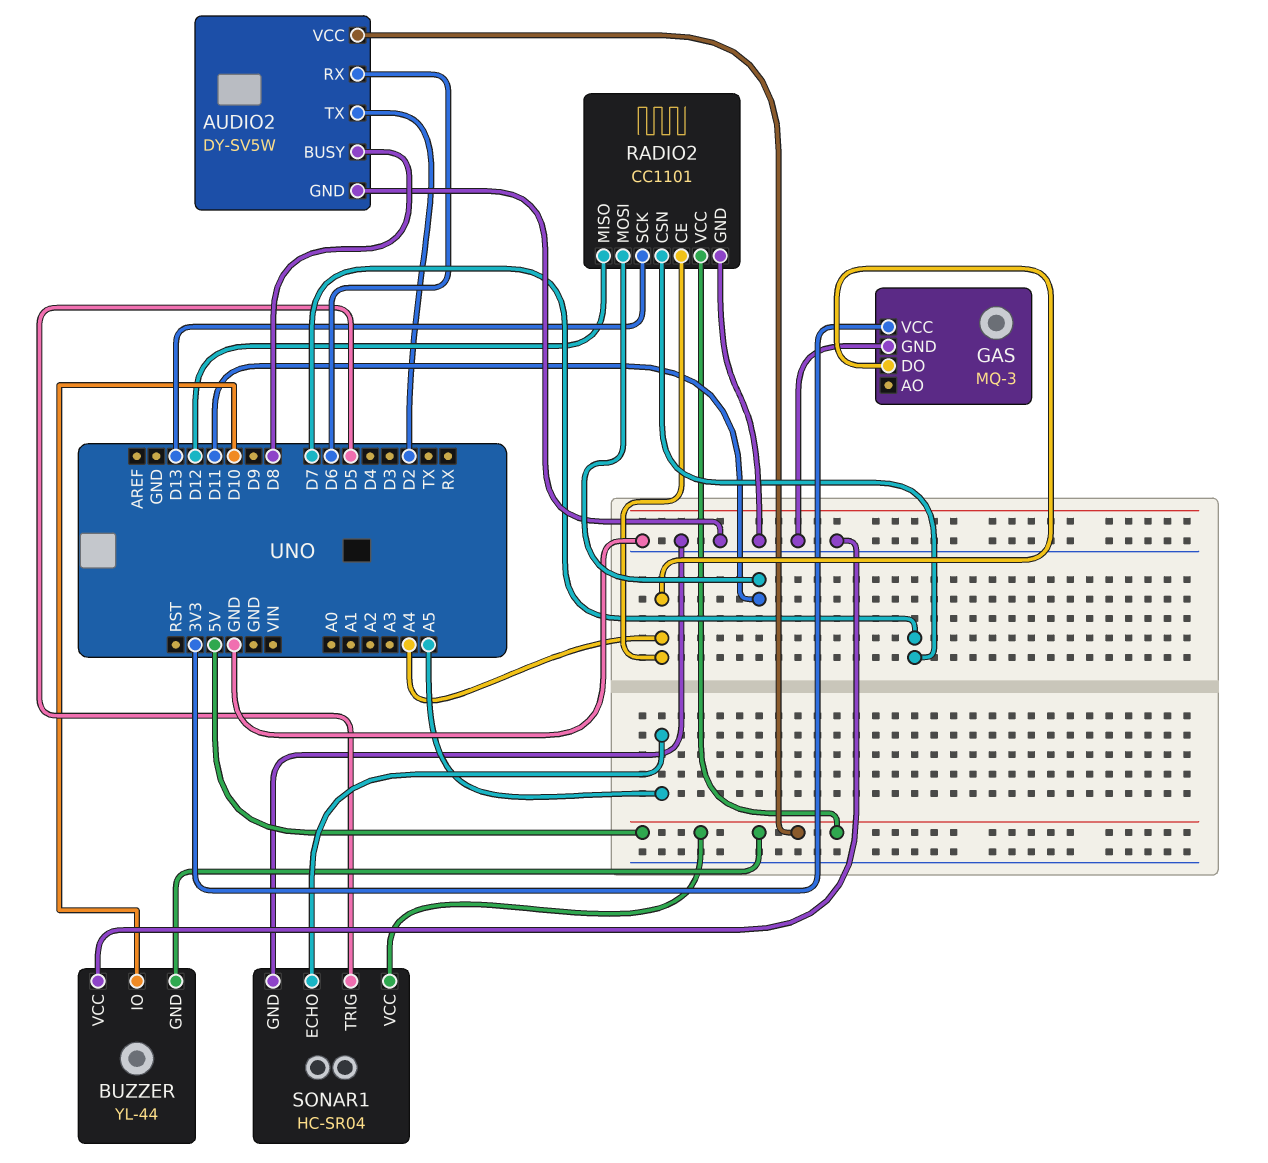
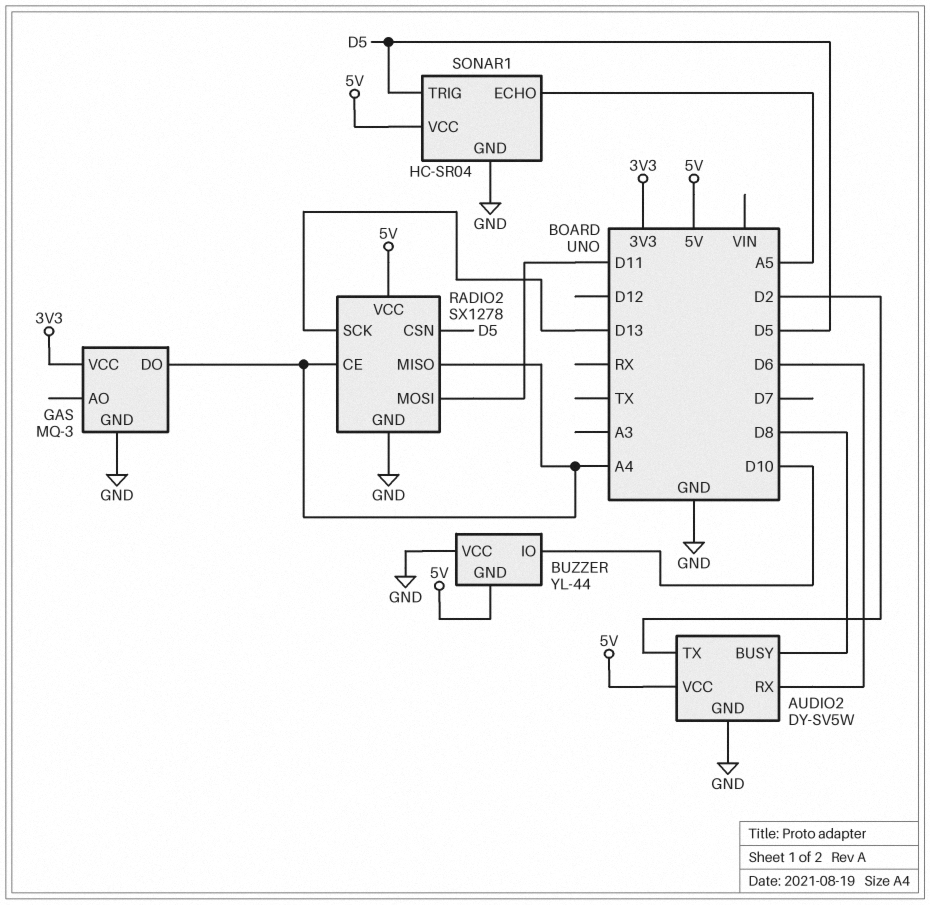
RADIO2: CC1101 -> SX1278
RADIO2 pin CSN: D7 -> D5
RADIO2 pin MISO: D12 -> A4

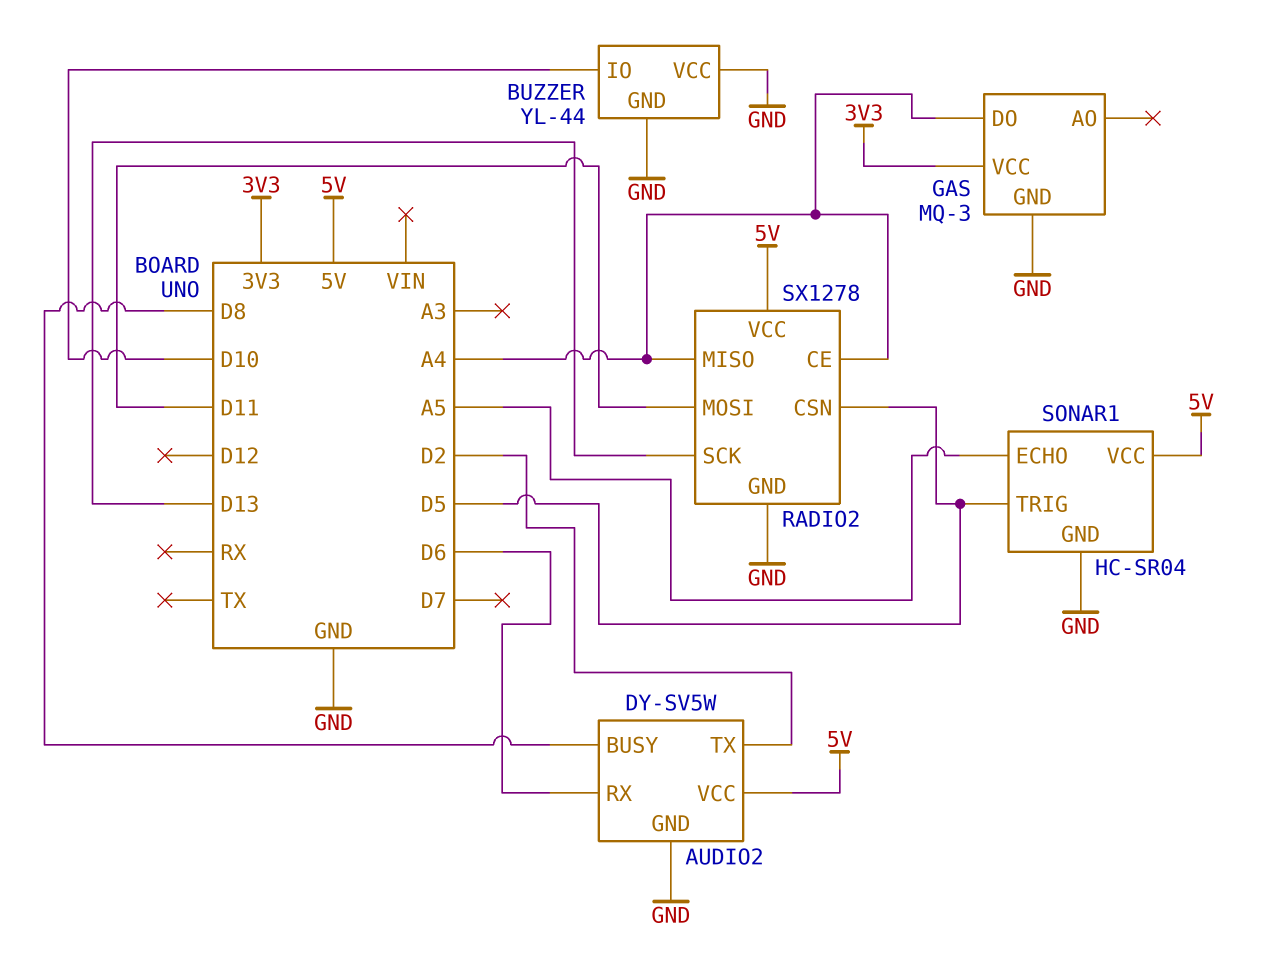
BUZZER pin GND: 5V -> GND

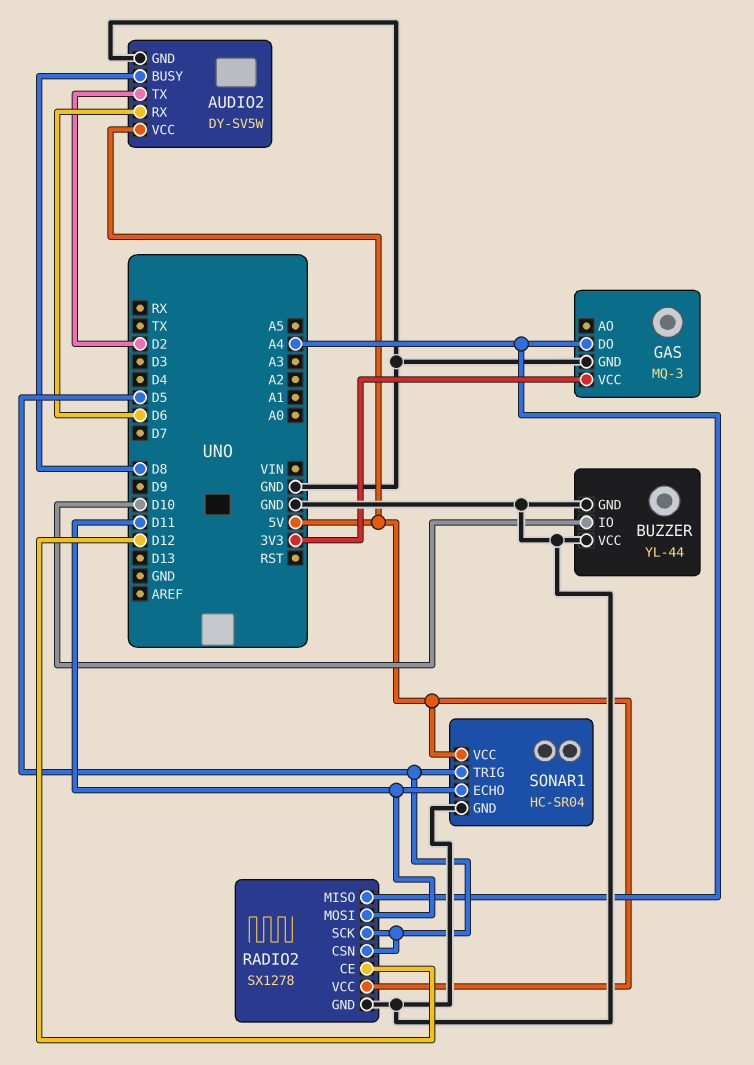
RADIO2 pin CE: A4 -> D12
RADIO2 pin SCK: D13 -> D5
SONAR1 pin ECHO: A5 -> D11

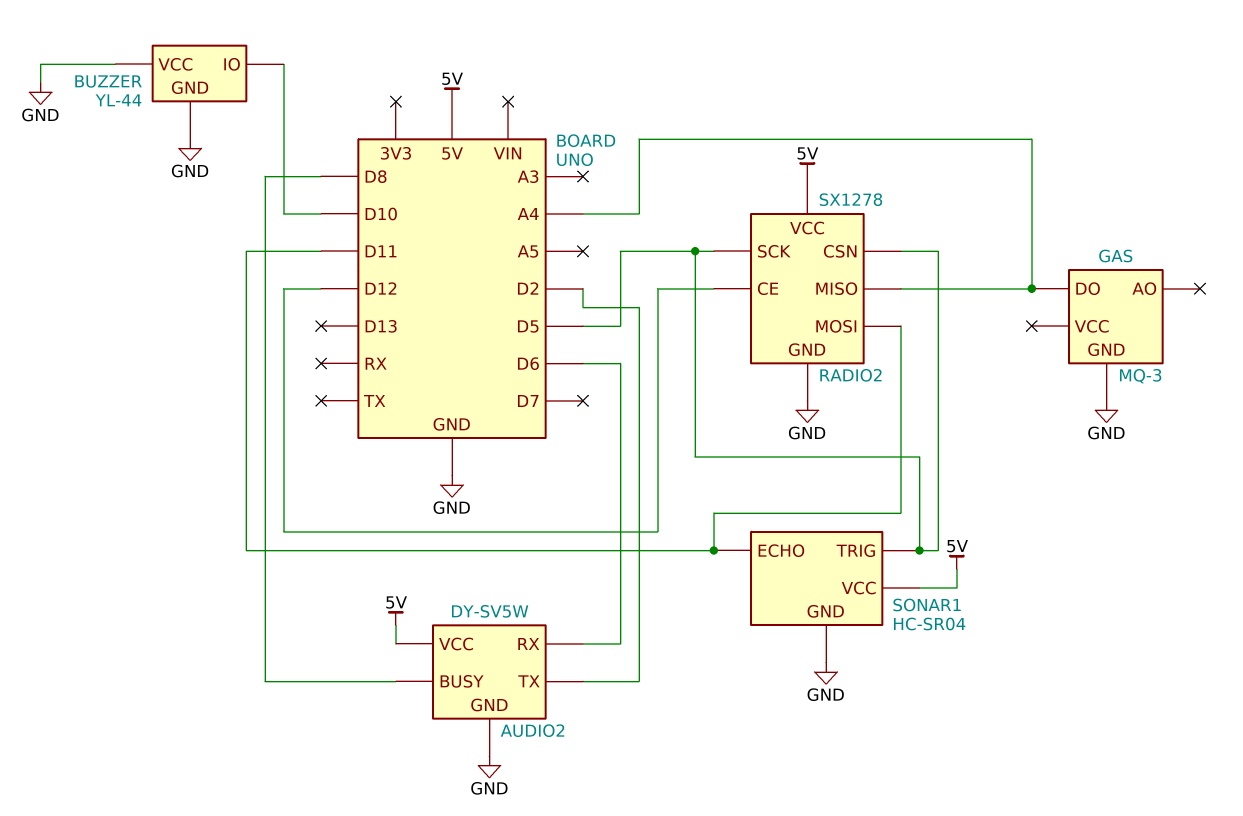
GAS pin VCC: 3V3 -> none

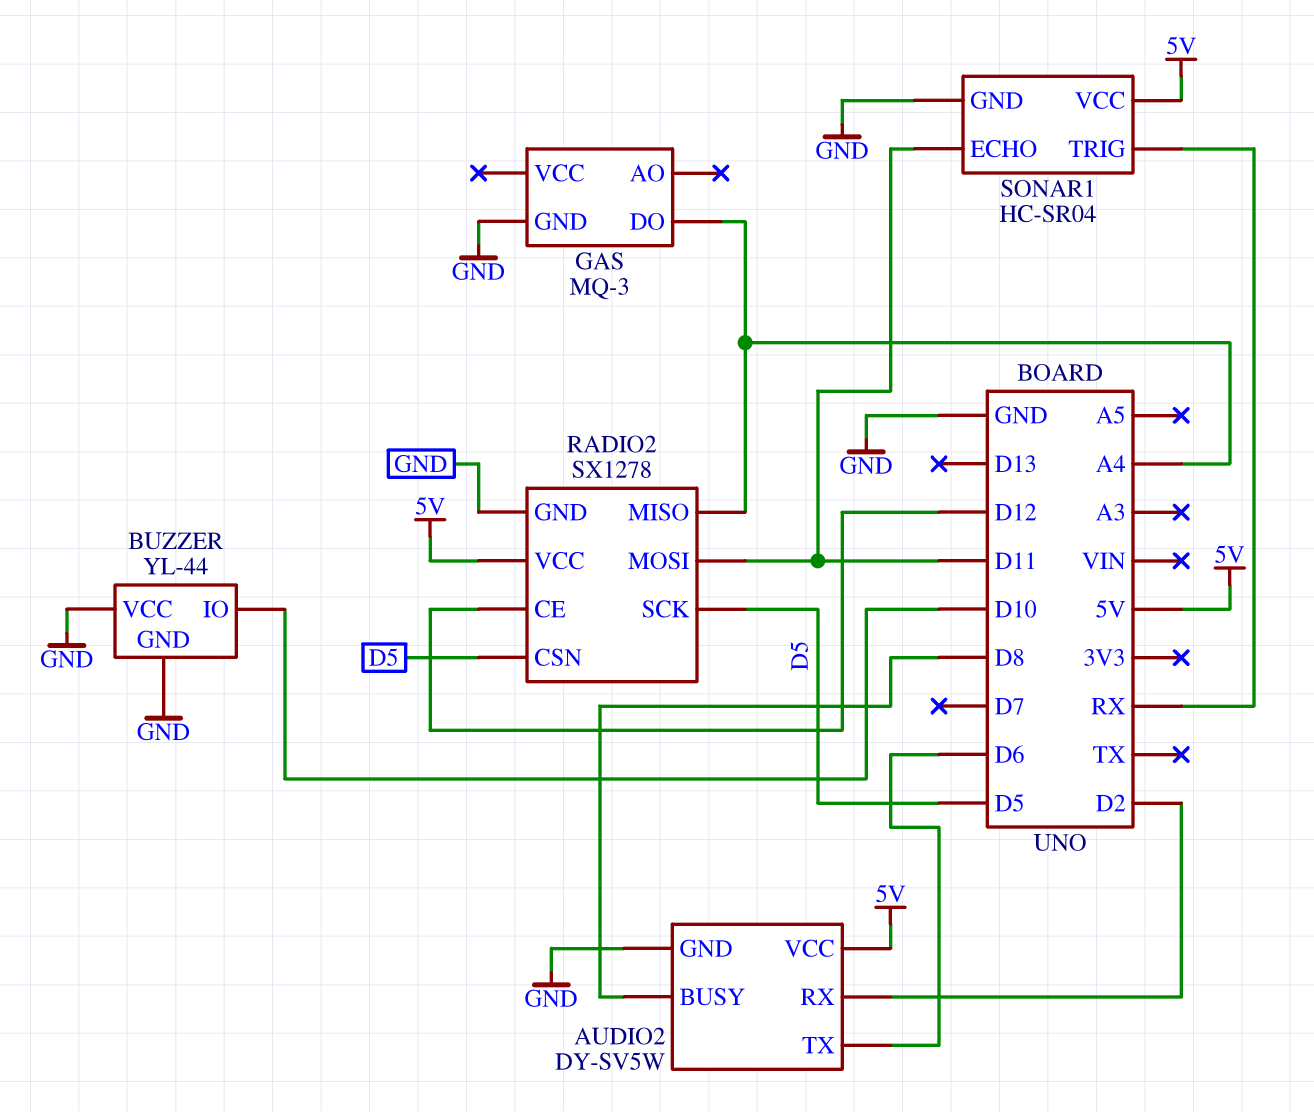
AUDIO2 pin RX: D6 -> D2
AUDIO2 pin TX: D2 -> D6
SONAR1 pin TRIG: D5 -> RX

